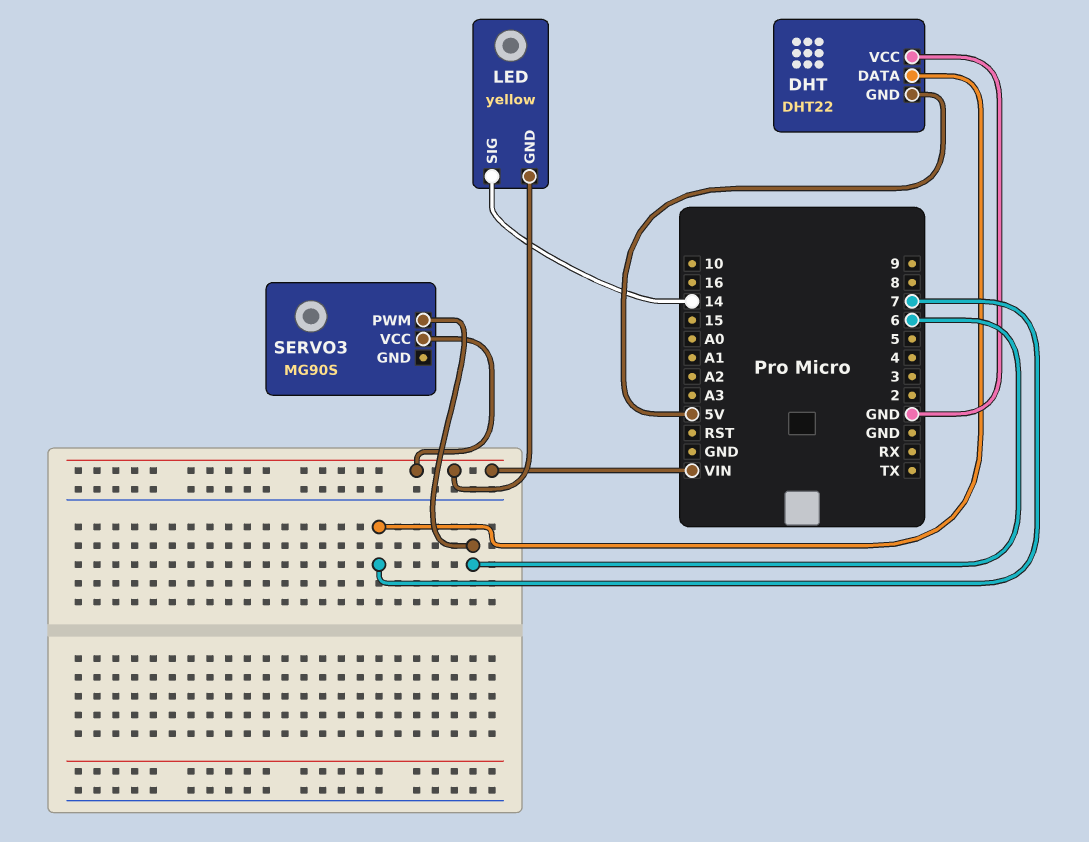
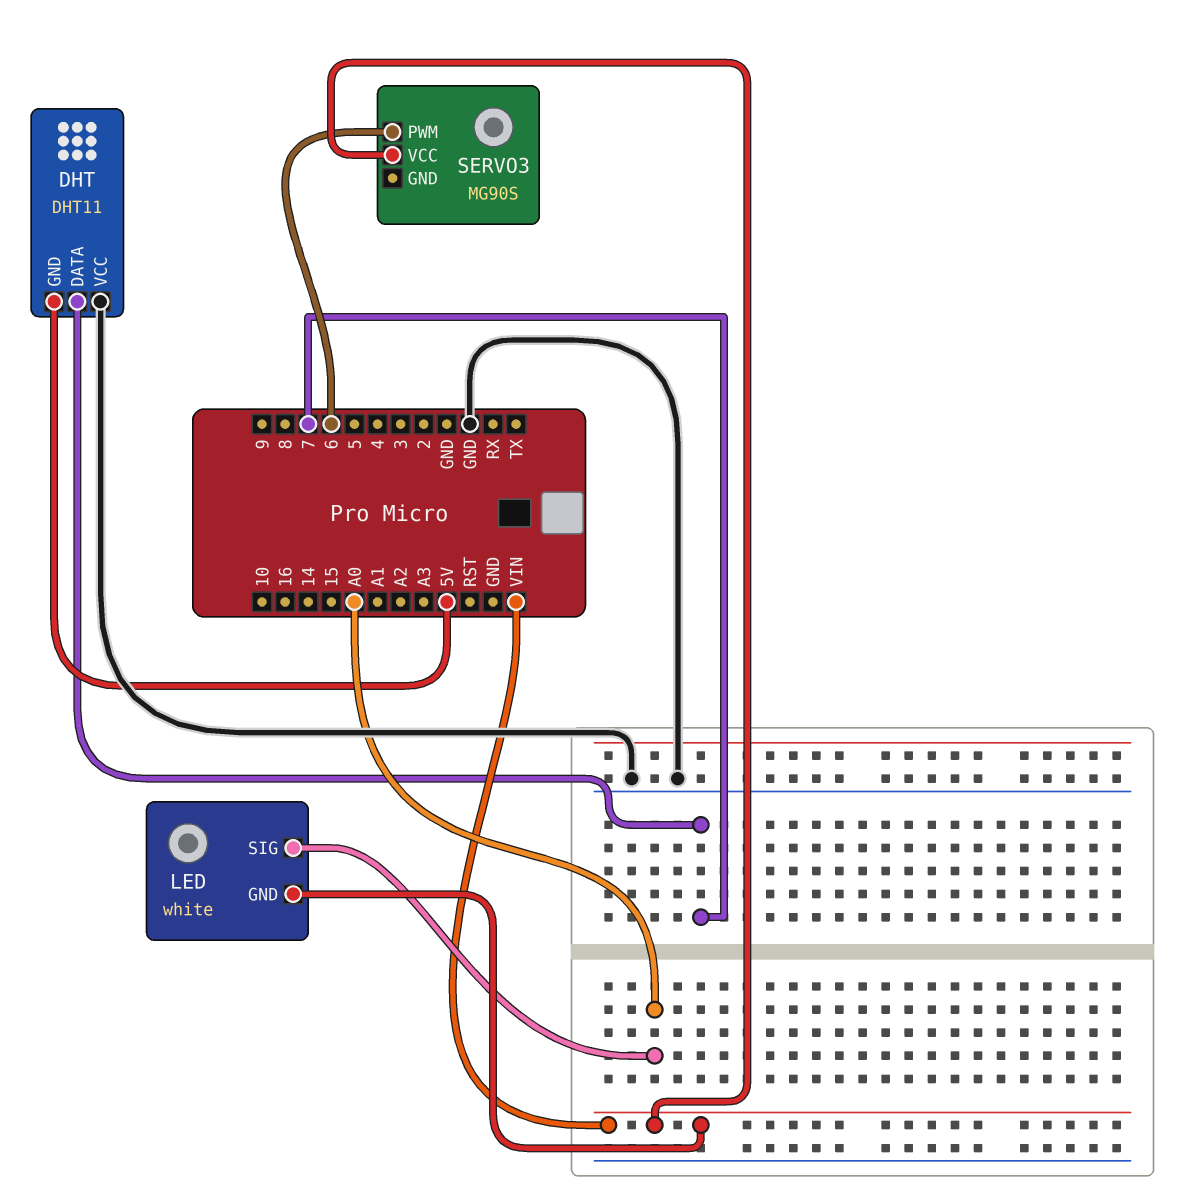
DHT: DHT22 -> DHT11
LED: yellow -> white
LED pin SIG: 14 -> A0

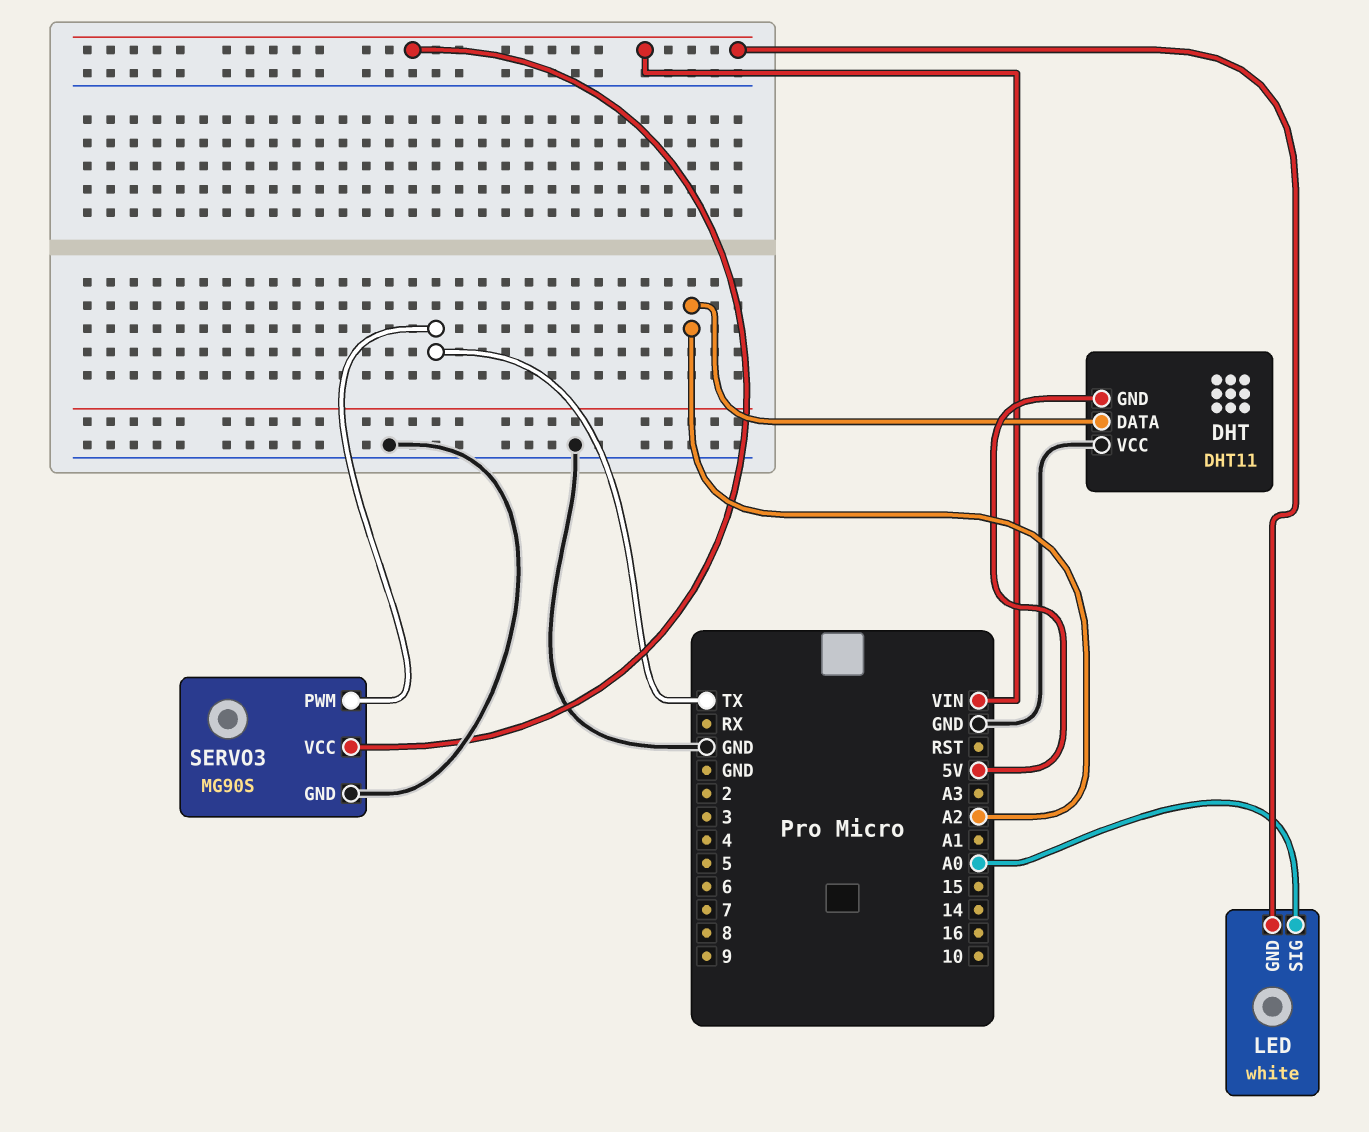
DHT pin DATA: 7 -> A2
SERVO3 pin GND: none -> GND
SERVO3 pin PWM: 6 -> TX

